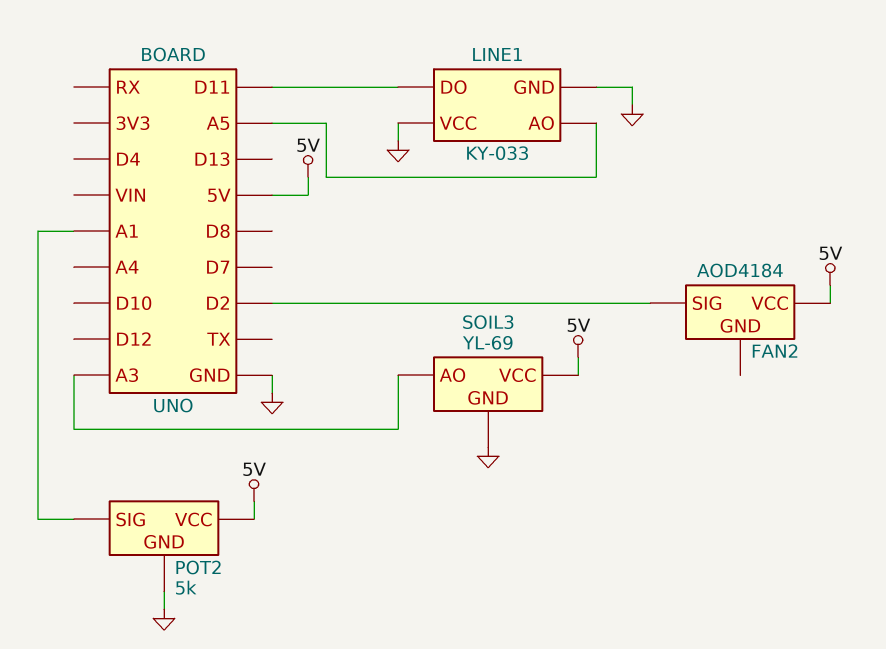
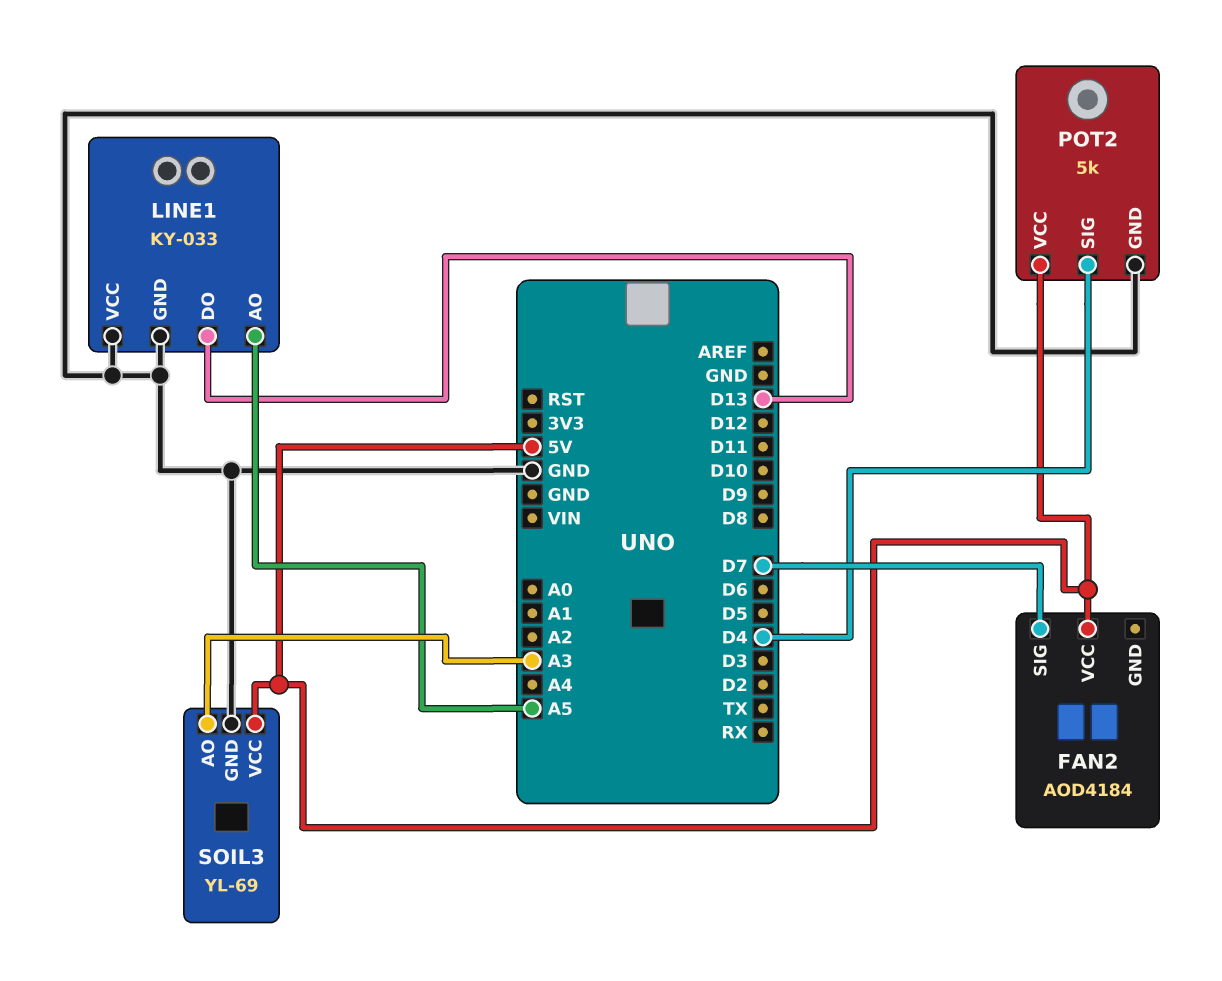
FAN2 pin SIG: D2 -> D7
LINE1 pin DO: D11 -> D13
POT2 pin SIG: A1 -> D4

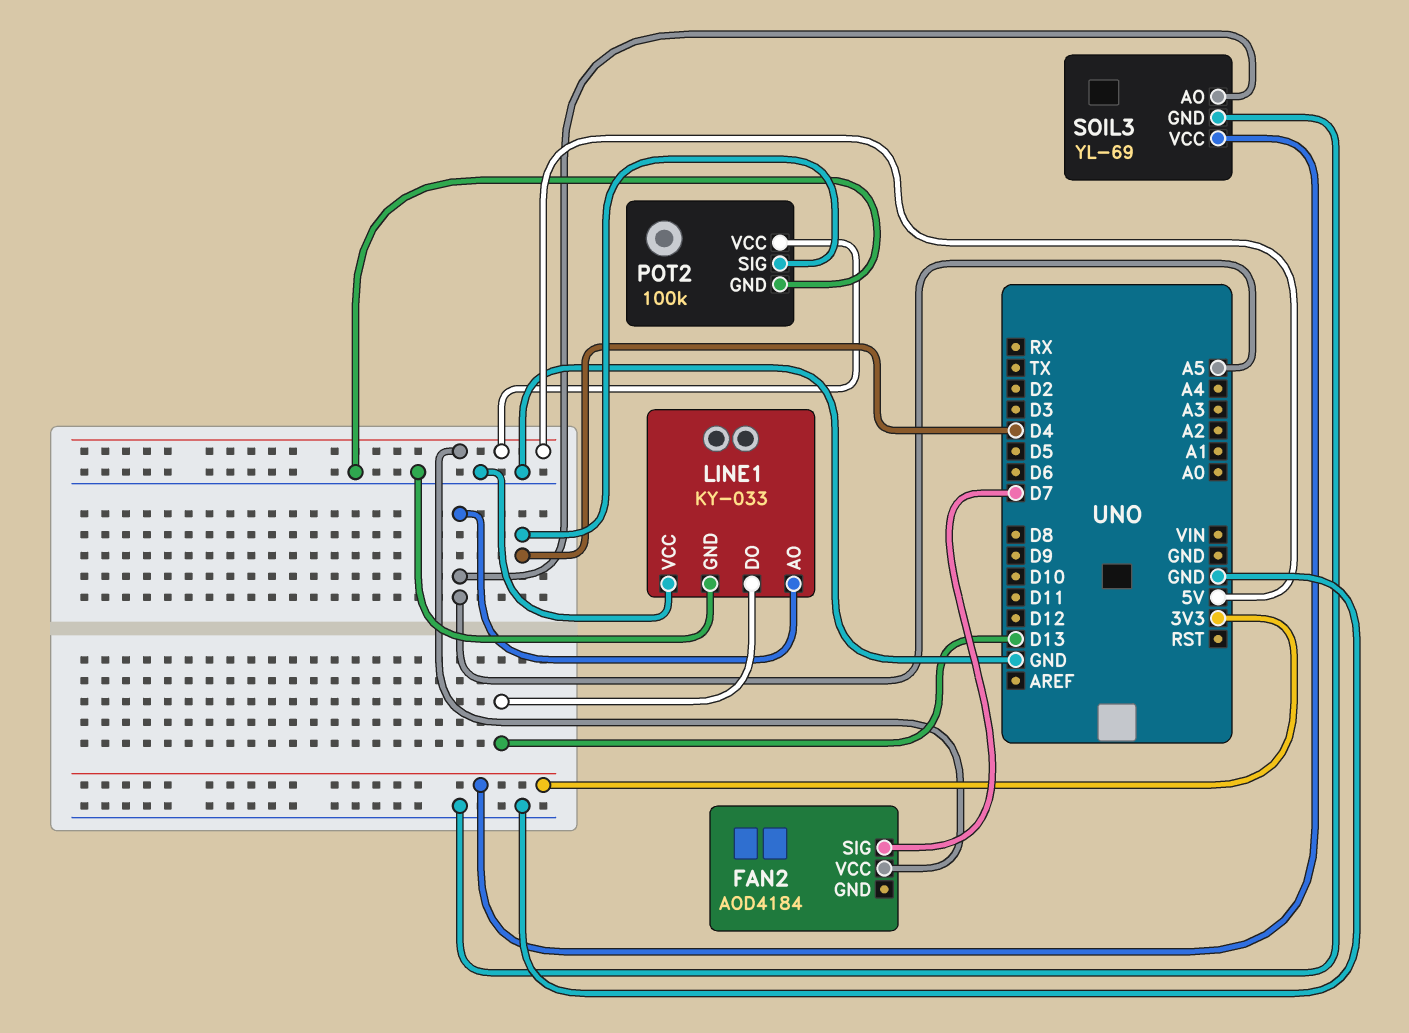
POT2: 5k -> 100k
SOIL3 pin AO: A3 -> A5
SOIL3 pin VCC: 5V -> 3V3

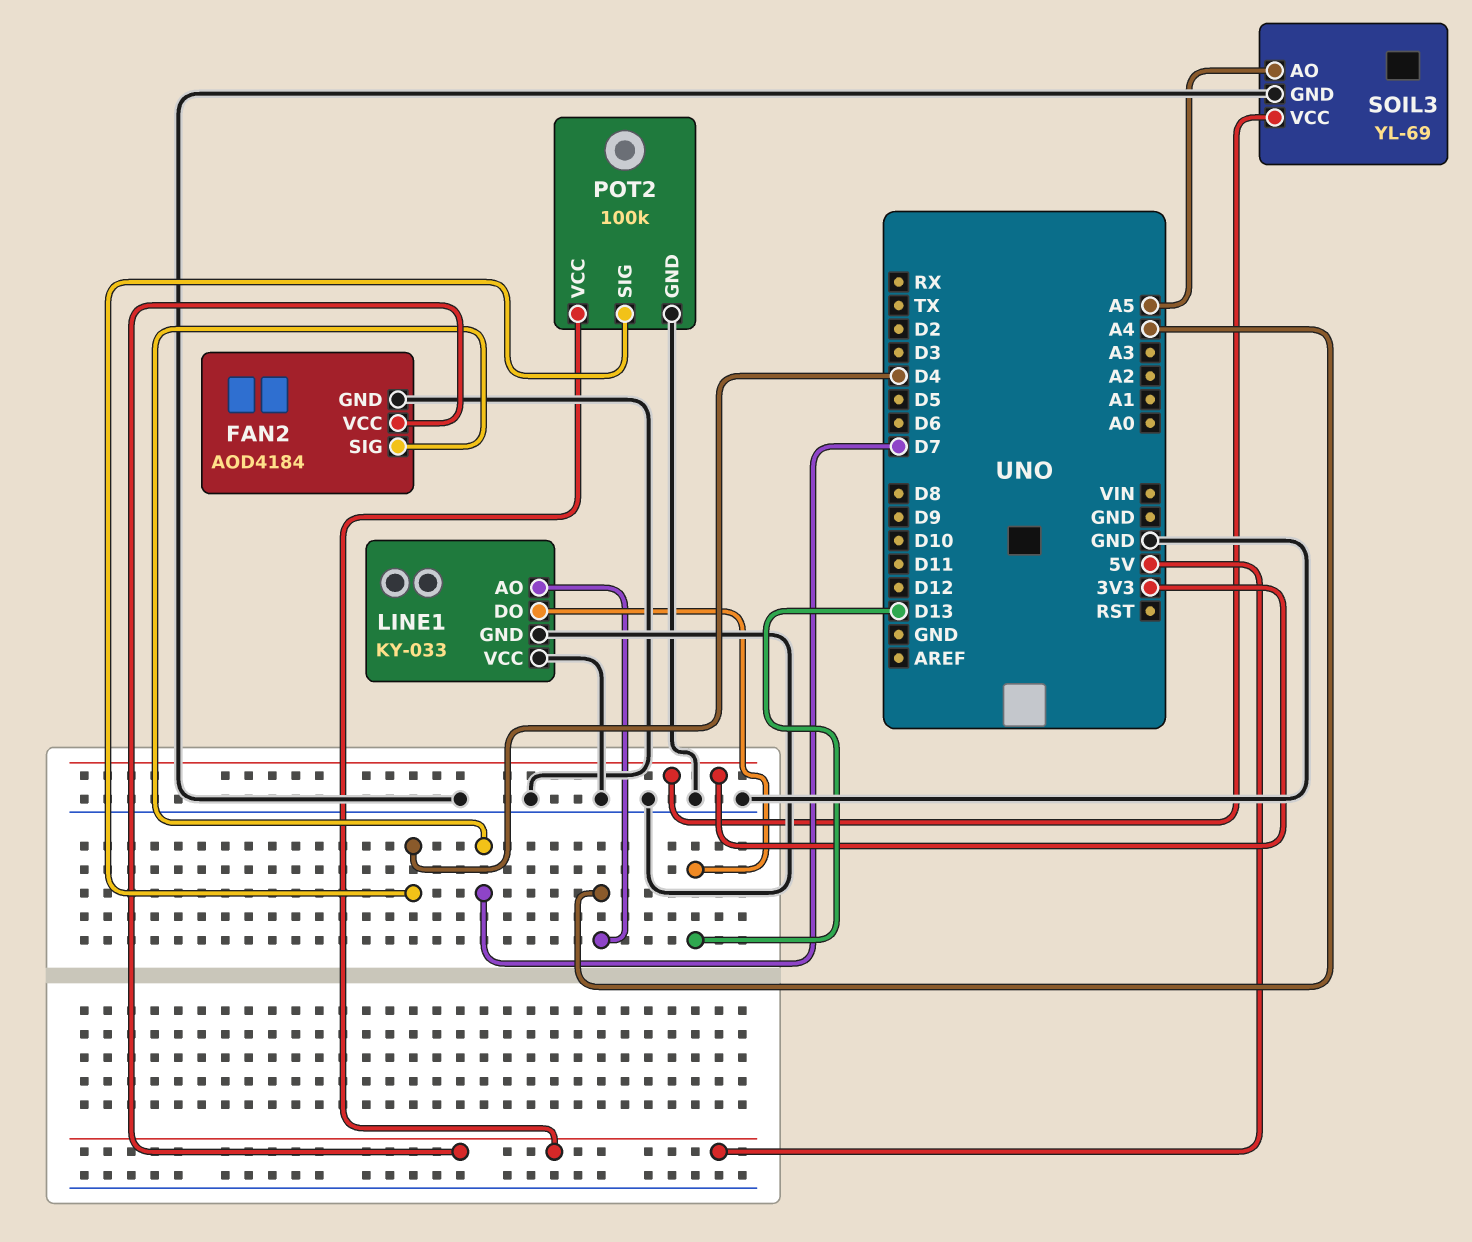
FAN2 pin GND: none -> GND
LINE1 pin AO: A5 -> A4

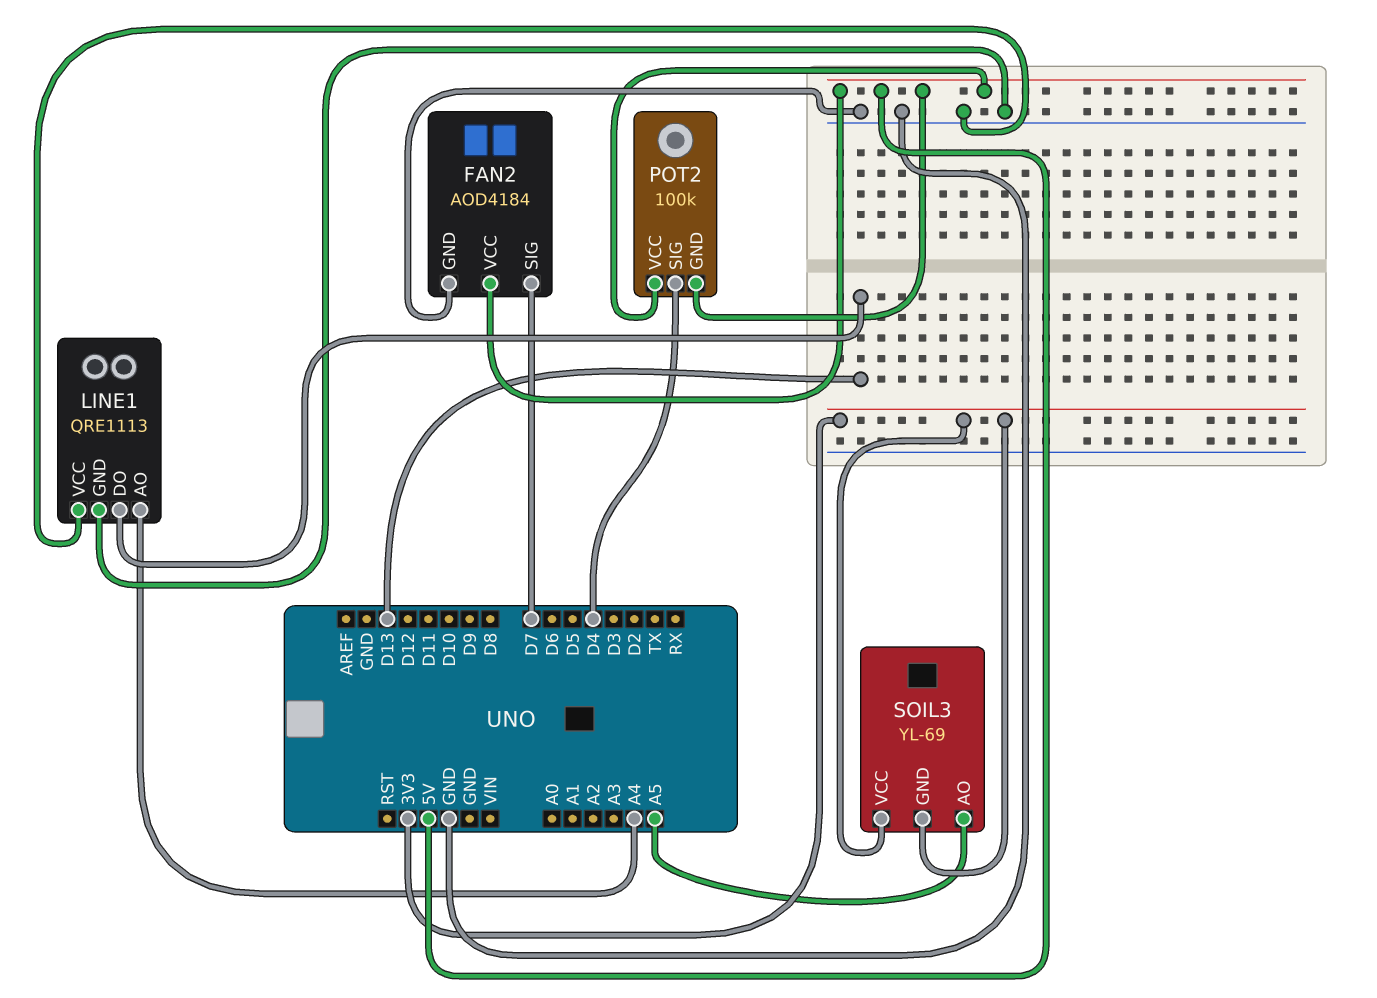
LINE1: KY-033 -> QRE1113
POT2 pin GND: GND -> 5V
SOIL3 pin GND: GND -> 3V3

